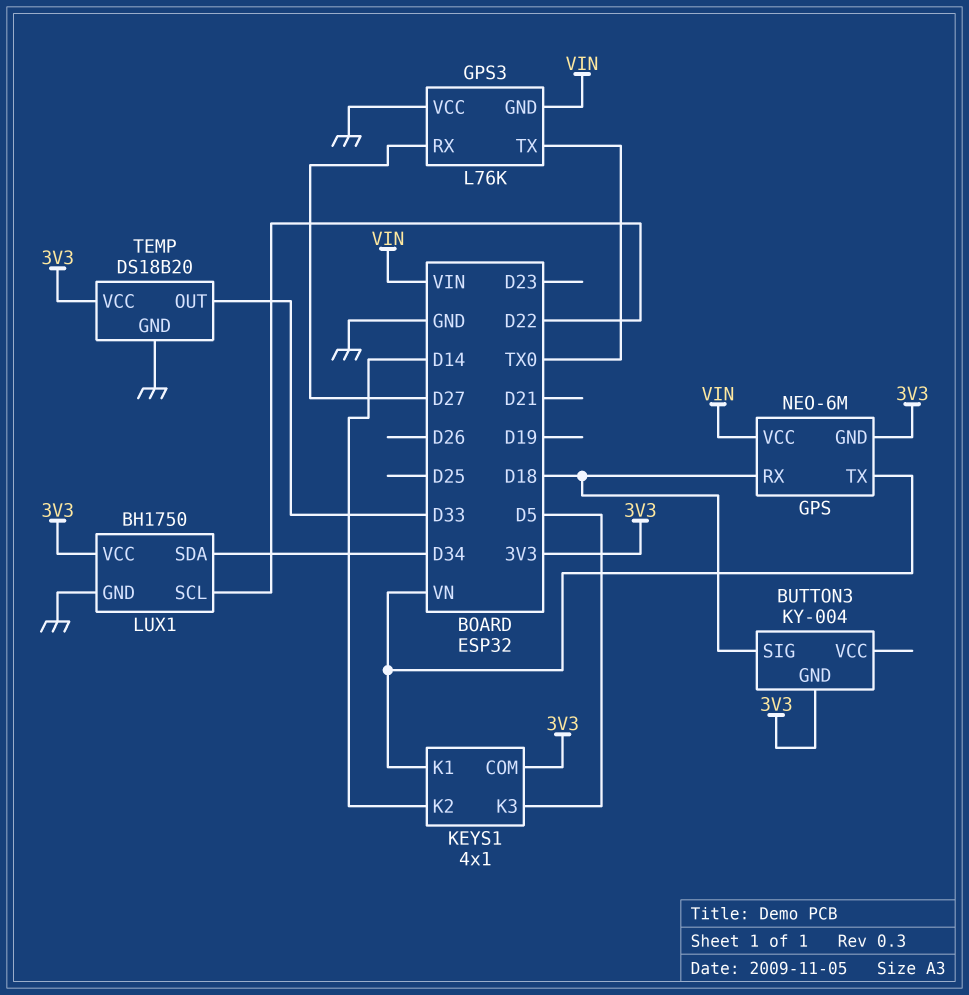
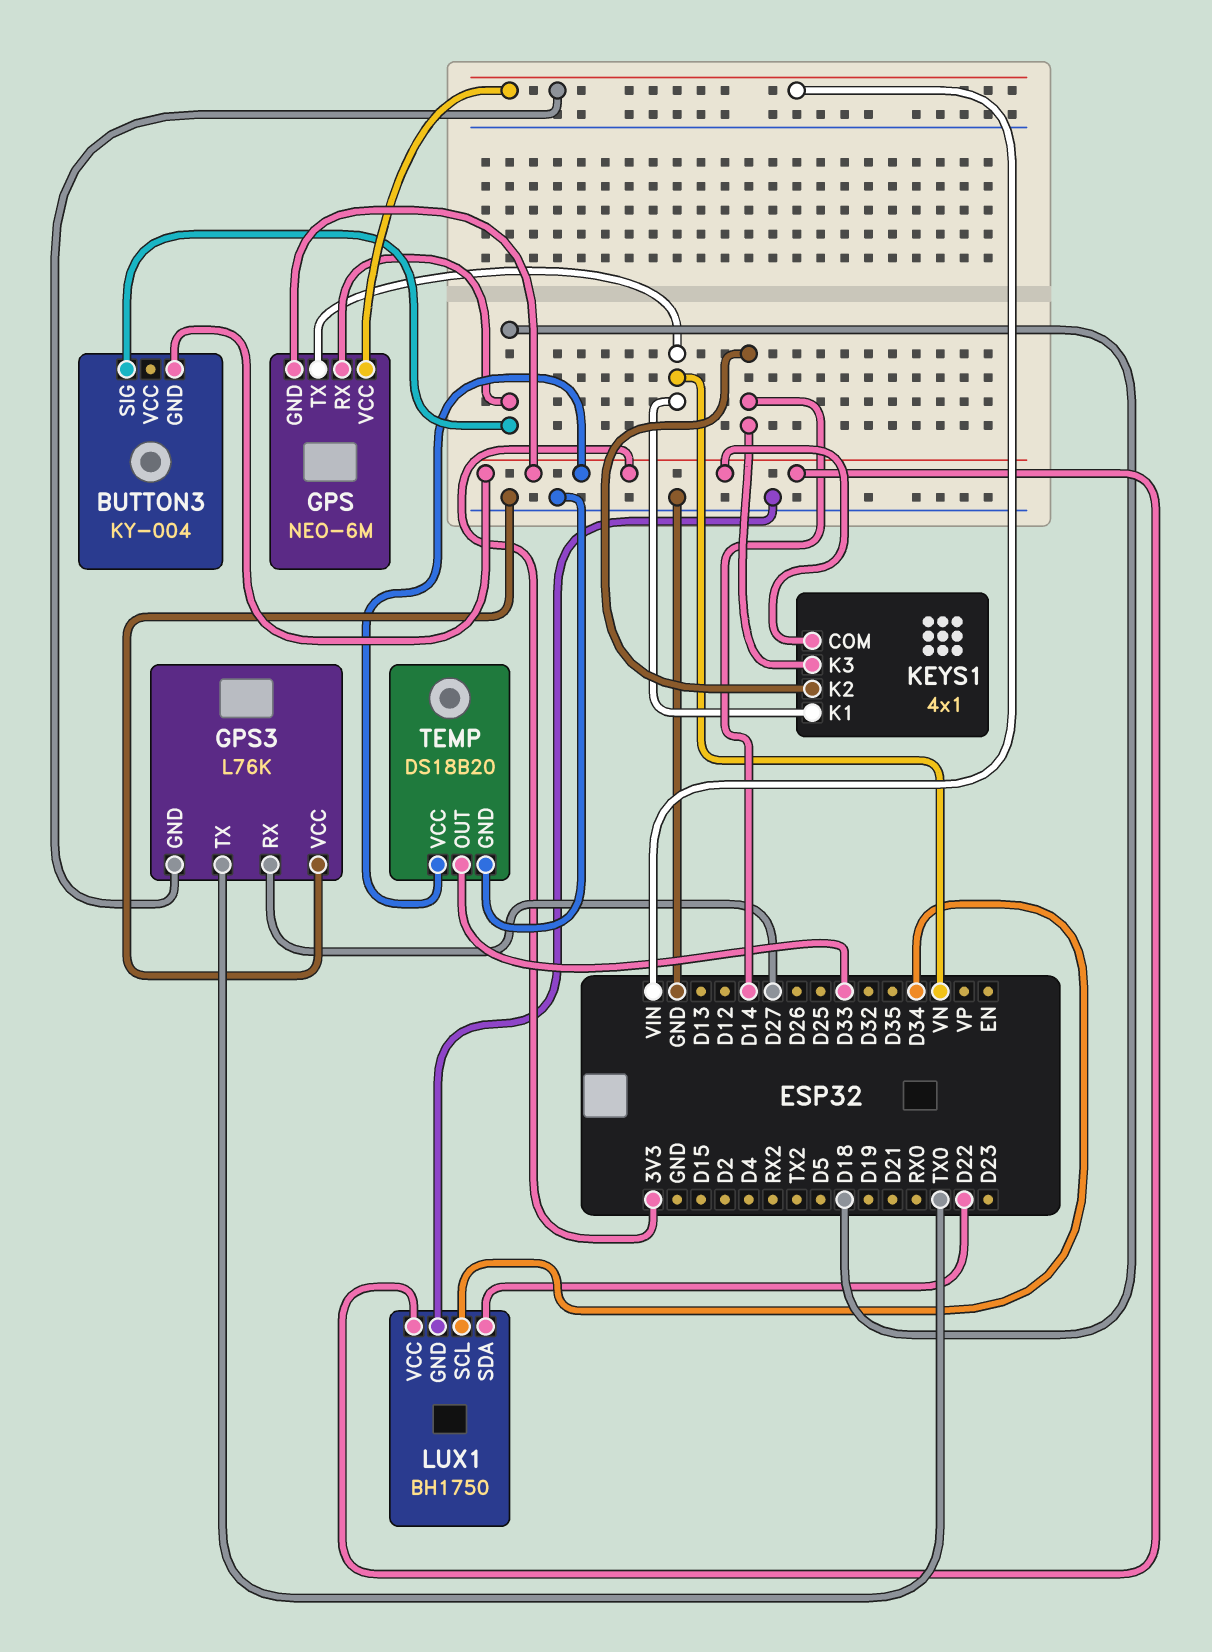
KEYS1 pin K3: D5 -> D14
LUX1 pin SCL: D22 -> D34
LUX1 pin SDA: D34 -> D22

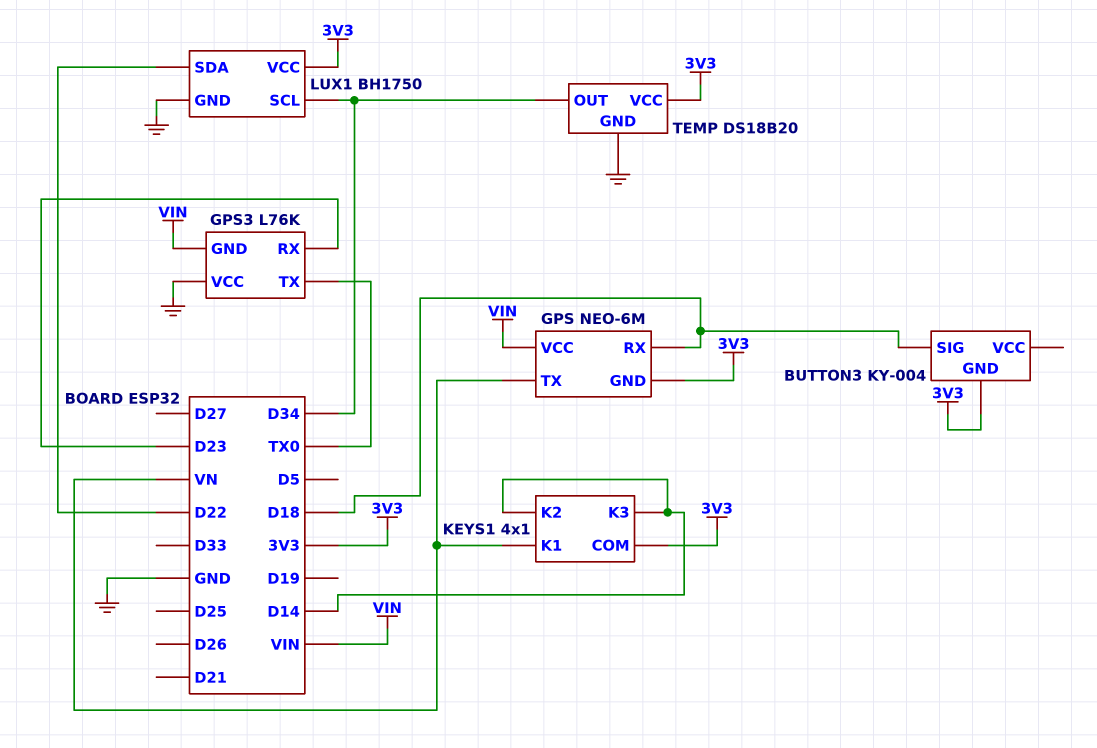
GPS3 pin RX: D27 -> D23
TEMP pin OUT: D33 -> D34

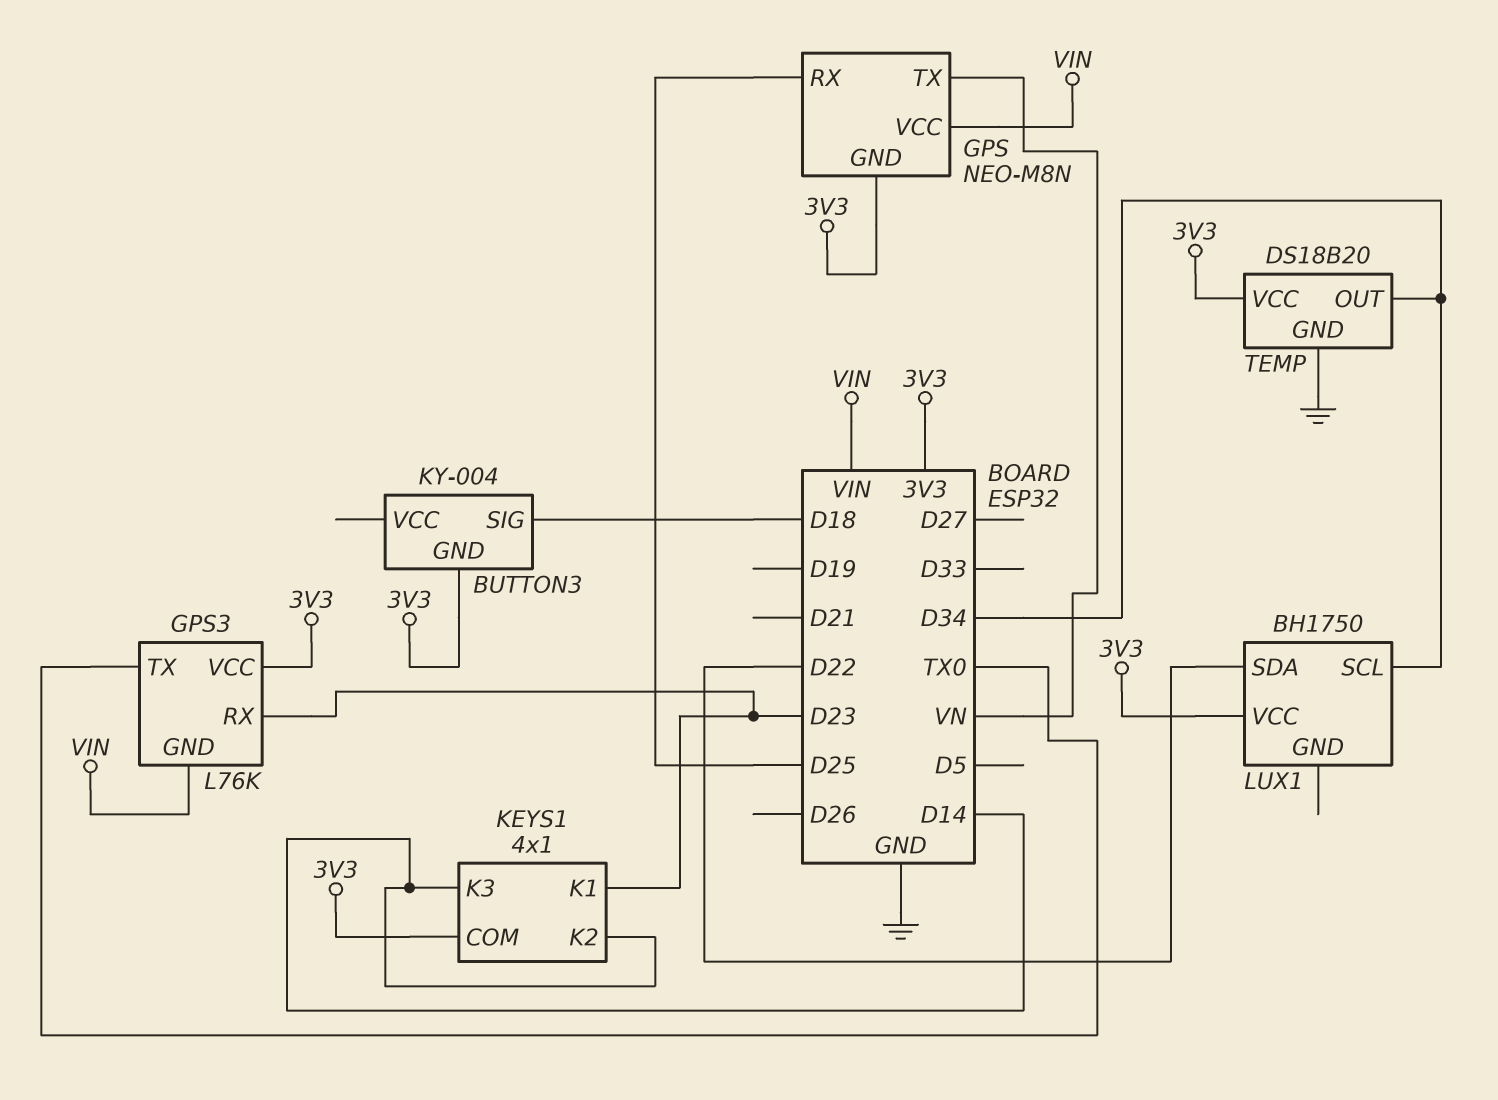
GPS: NEO-6M -> NEO-M8N
GPS pin RX: D18 -> D25
GPS3 pin VCC: GND -> 3V3
KEYS1 pin K1: VN -> D23
LUX1 pin GND: GND -> none

